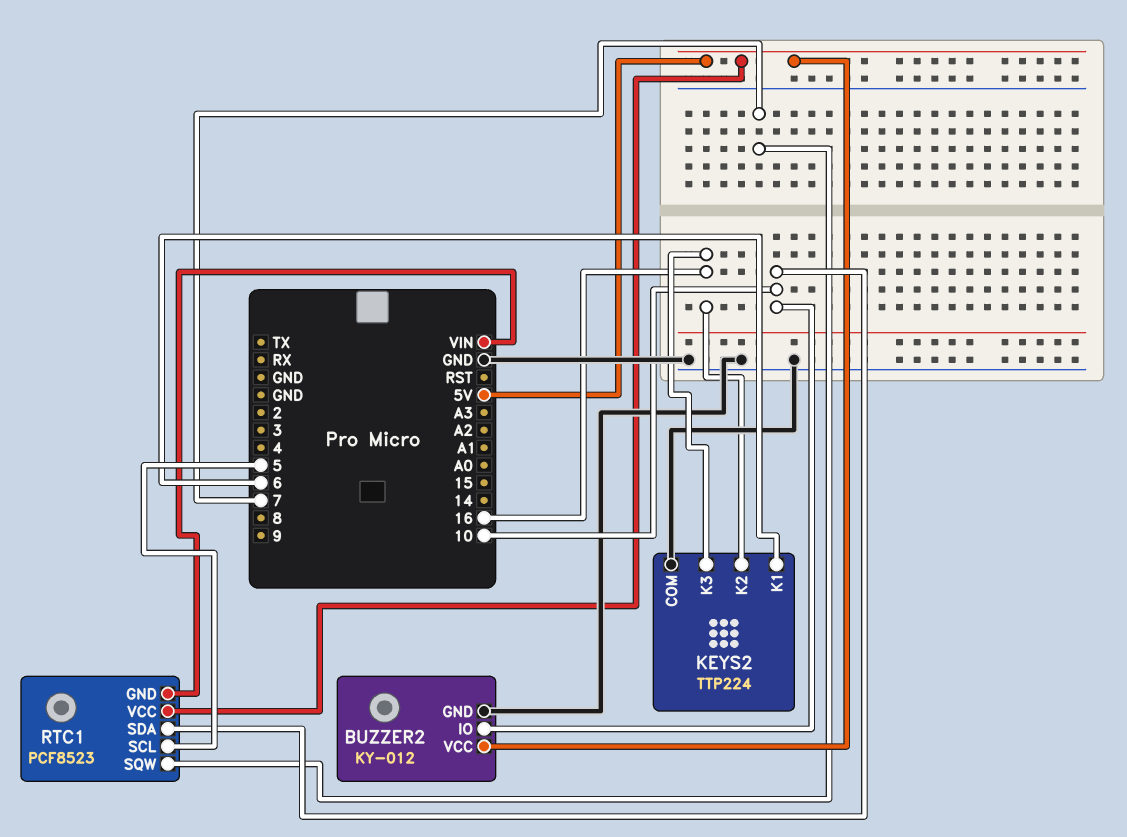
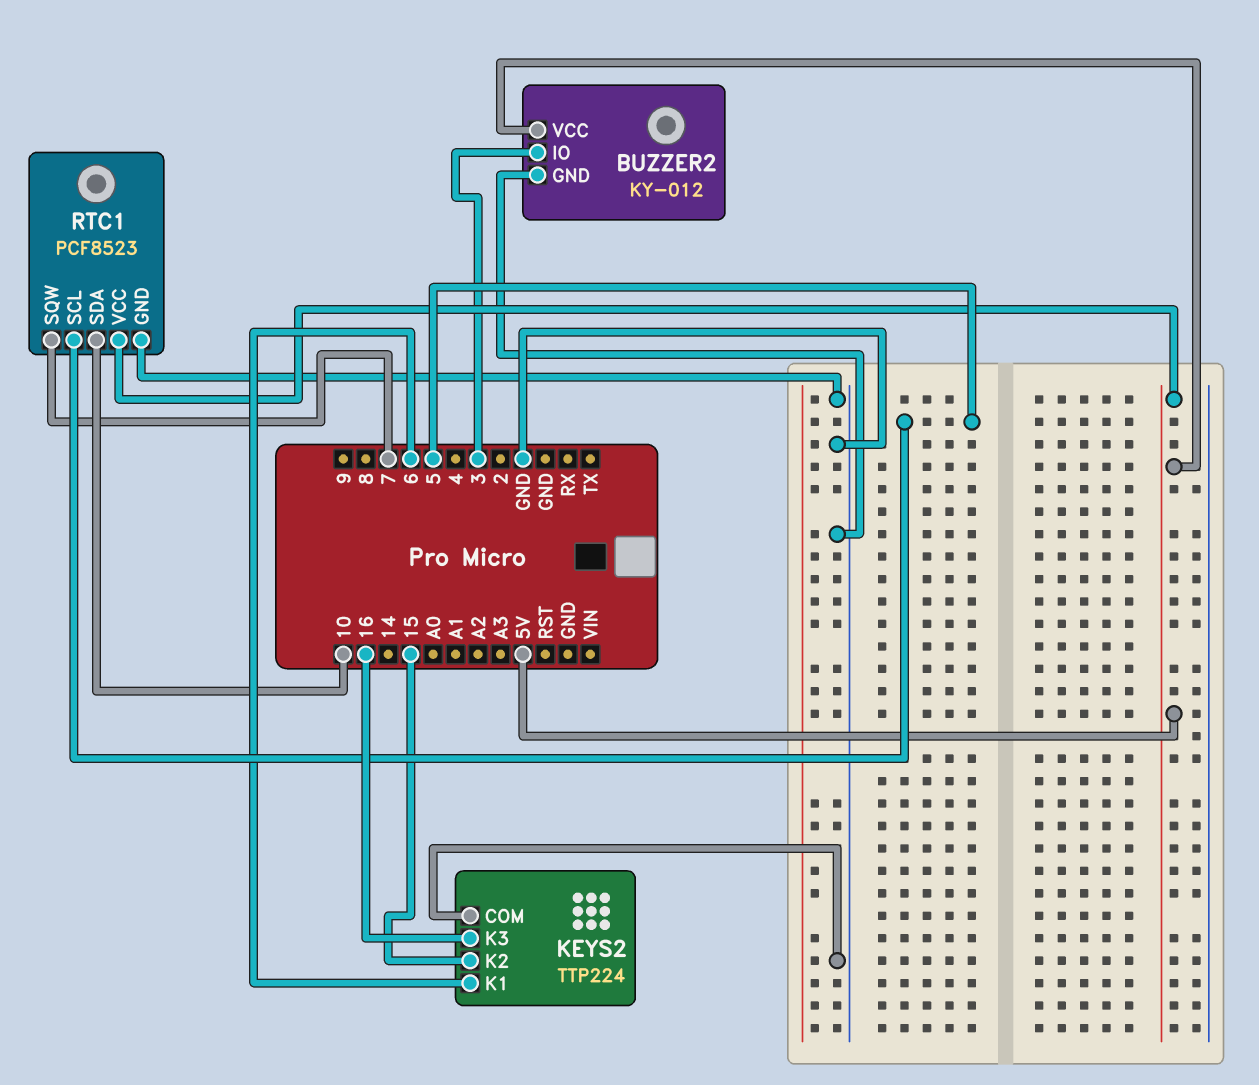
BUZZER2 pin IO: 10 -> 3
KEYS2 pin K2: 16 -> 15
RTC1 pin GND: VIN -> GND

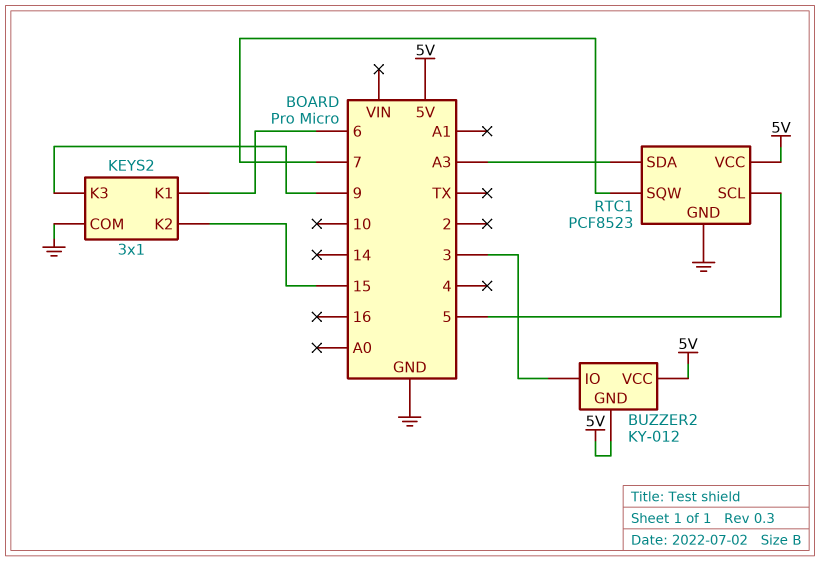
BUZZER2 pin GND: GND -> 5V
KEYS2: TTP224 -> 3x1
KEYS2 pin K3: 16 -> 9
RTC1 pin SDA: 10 -> A3

